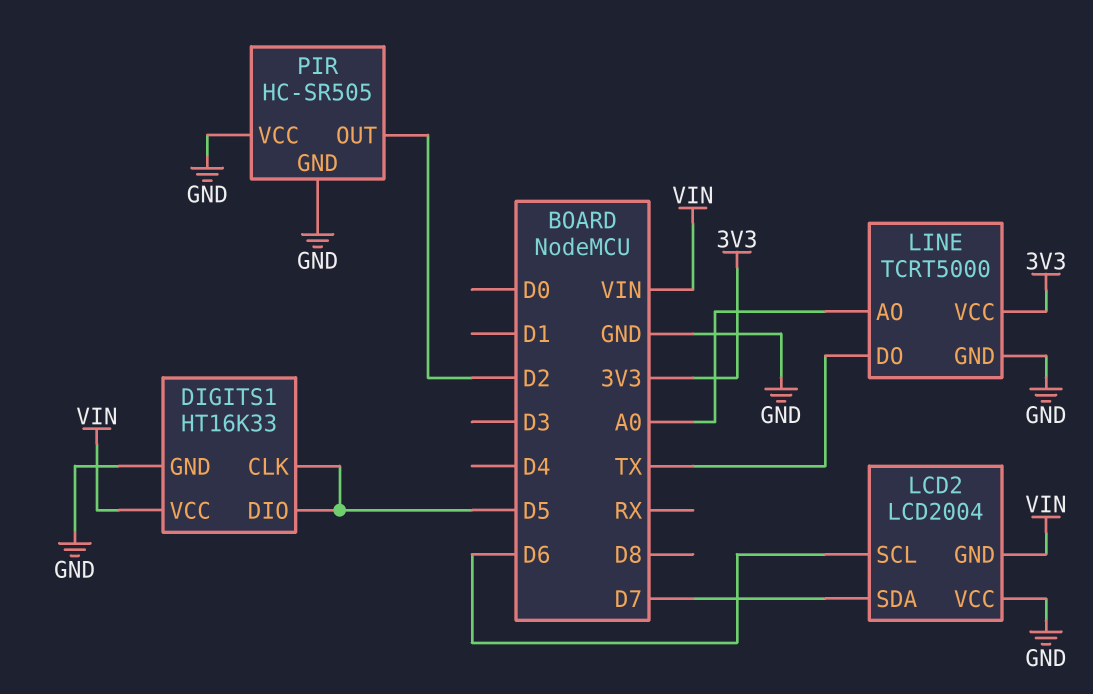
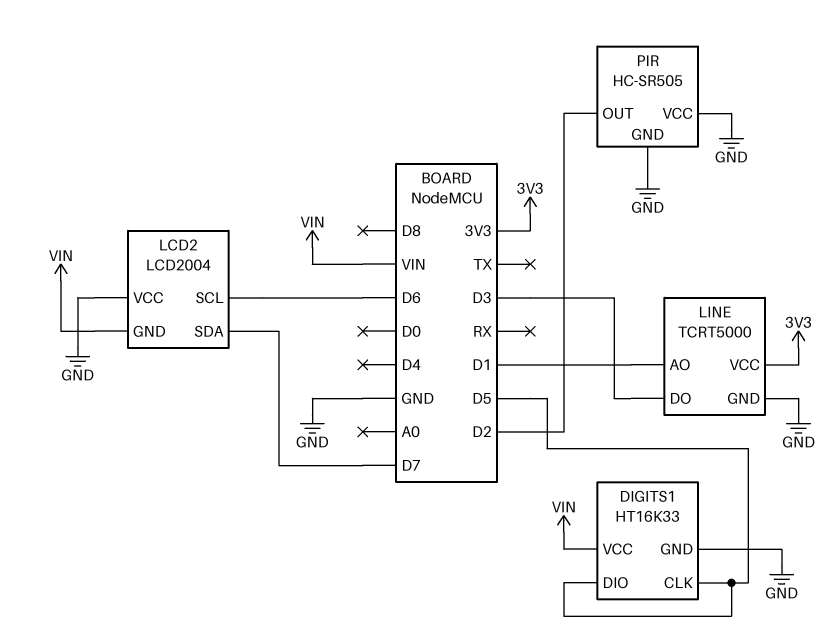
LINE pin AO: A0 -> D1
LINE pin DO: TX -> D3

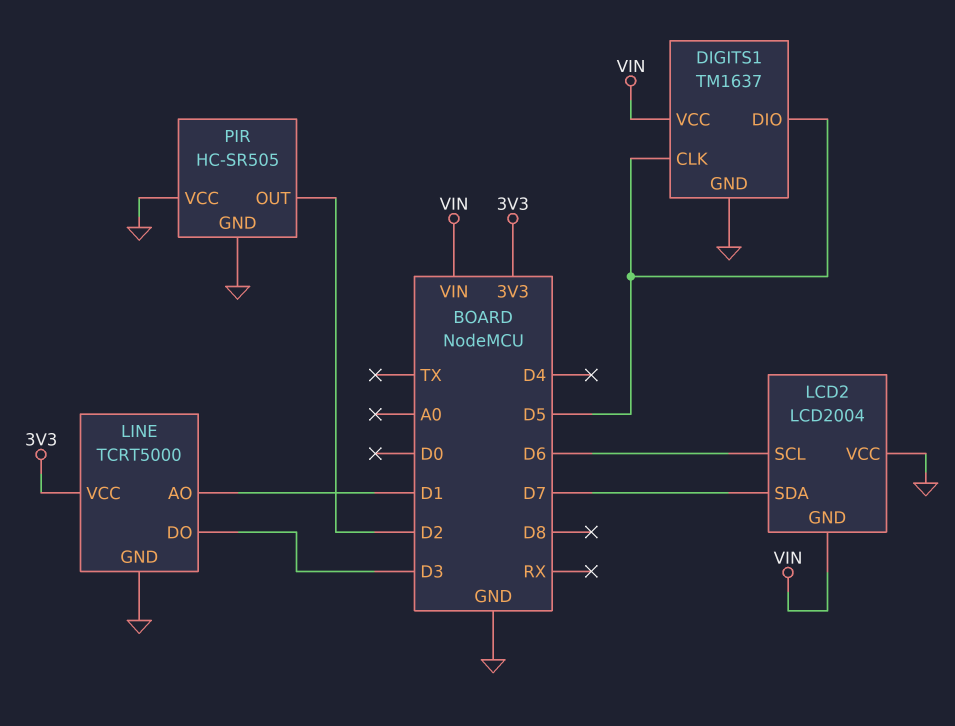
DIGITS1: HT16K33 -> TM1637

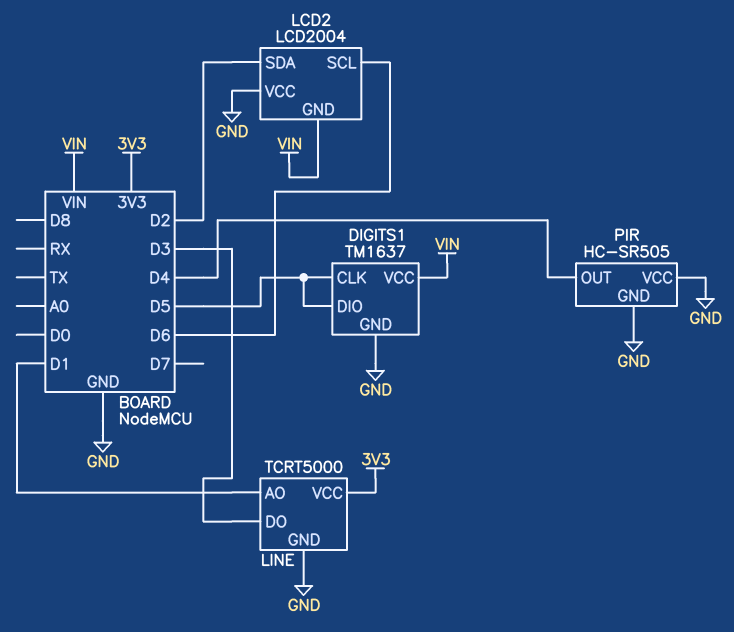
LCD2 pin SDA: D7 -> D2
PIR pin OUT: D2 -> D4

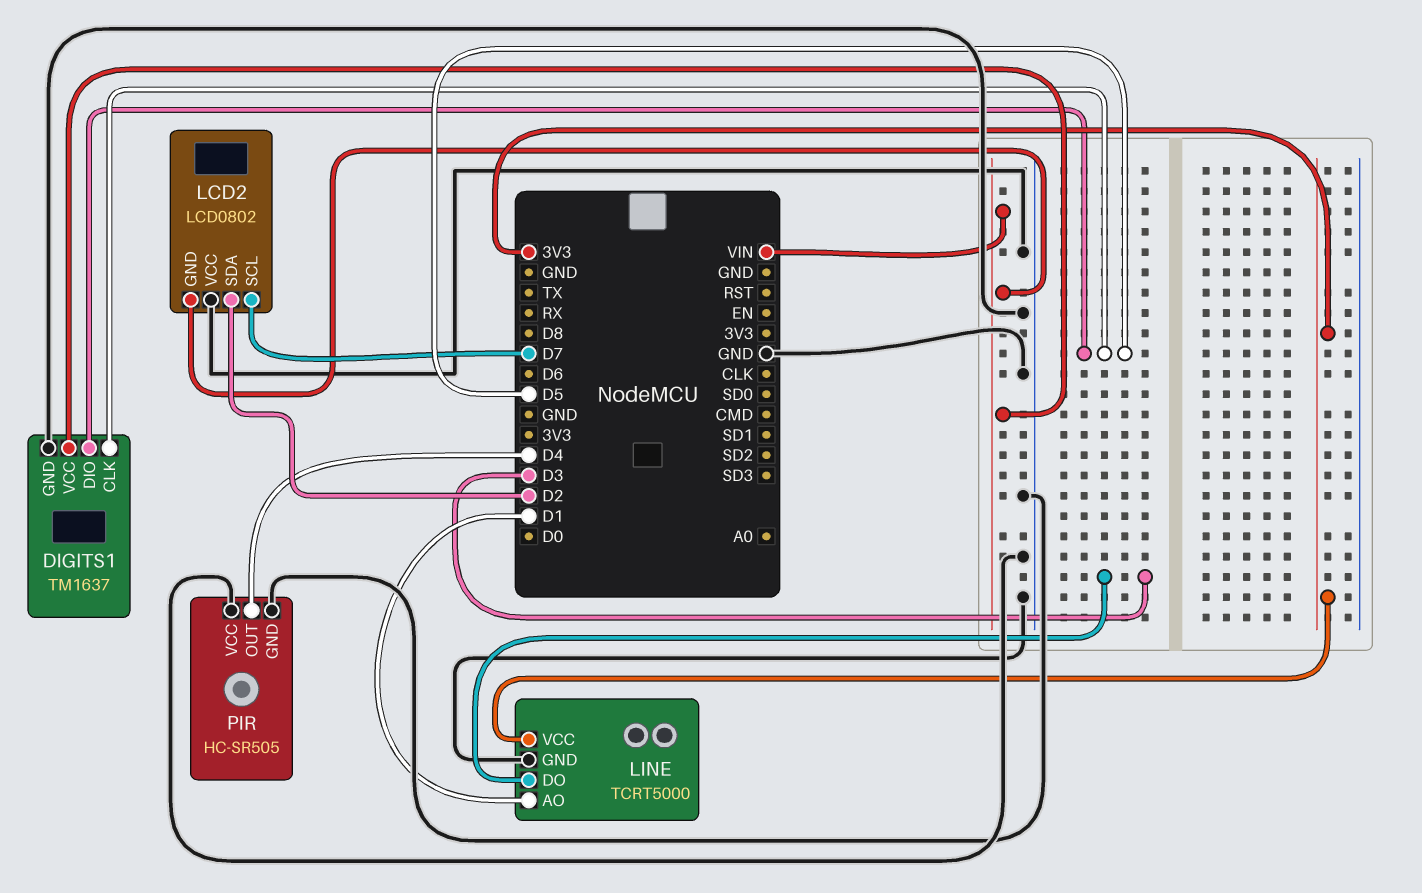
LCD2: LCD2004 -> LCD0802
LCD2 pin SCL: D6 -> D7

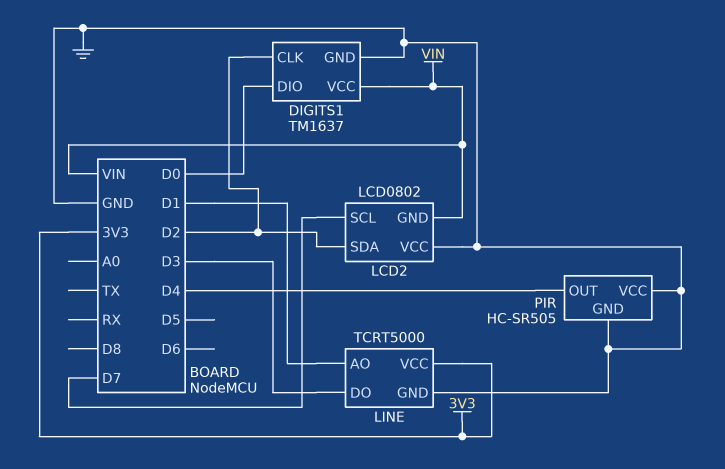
DIGITS1 pin CLK: D5 -> D2
DIGITS1 pin DIO: D5 -> D0

